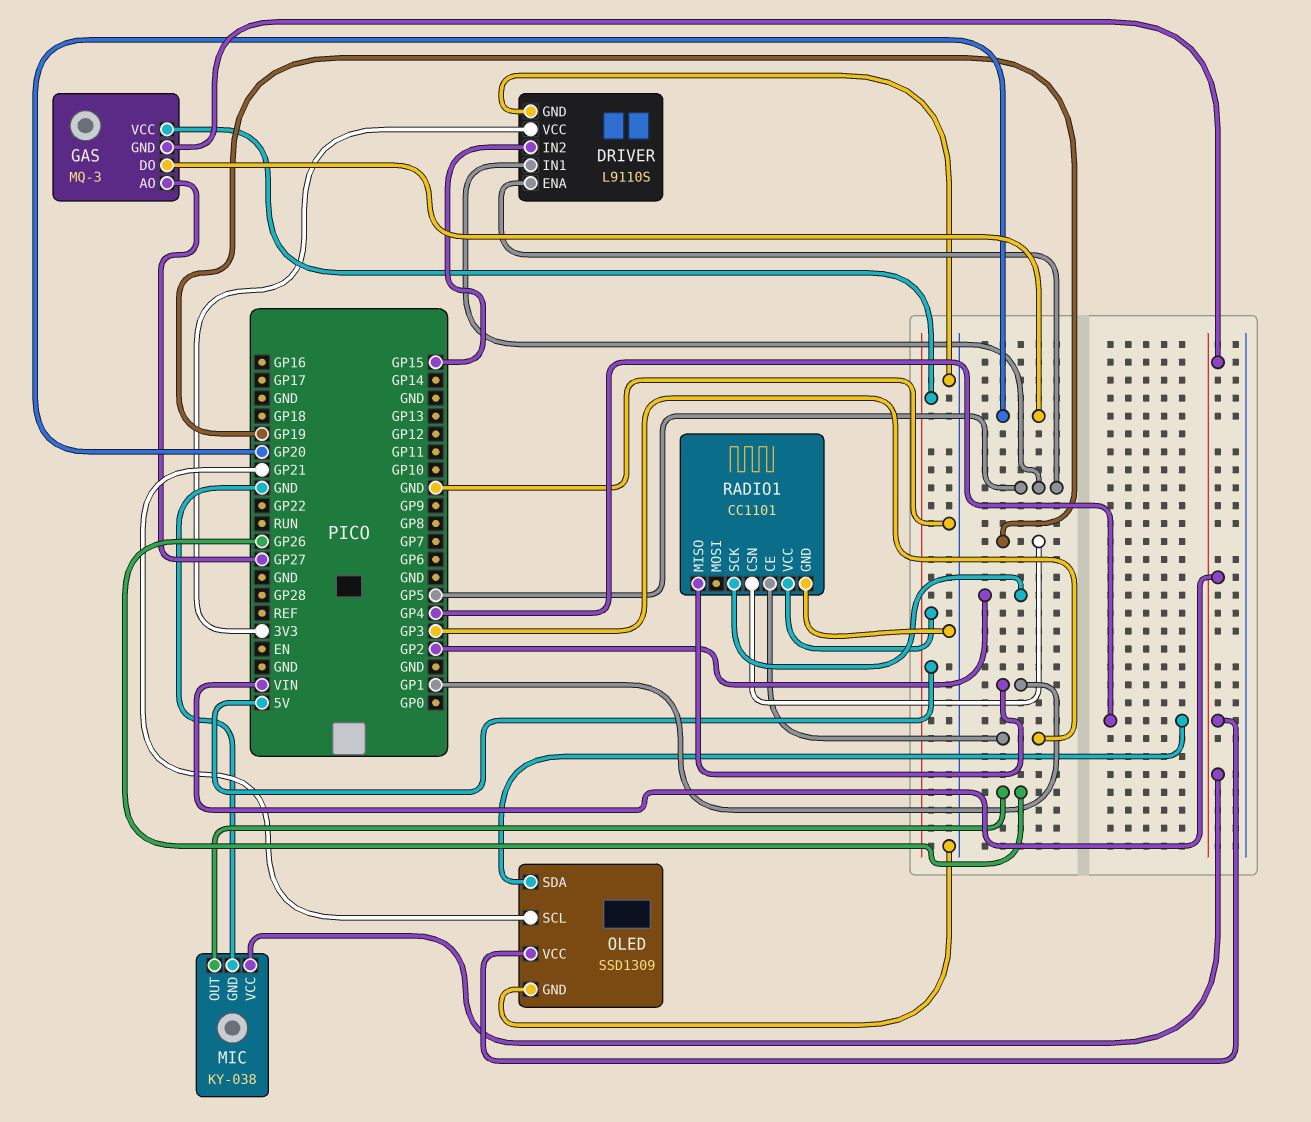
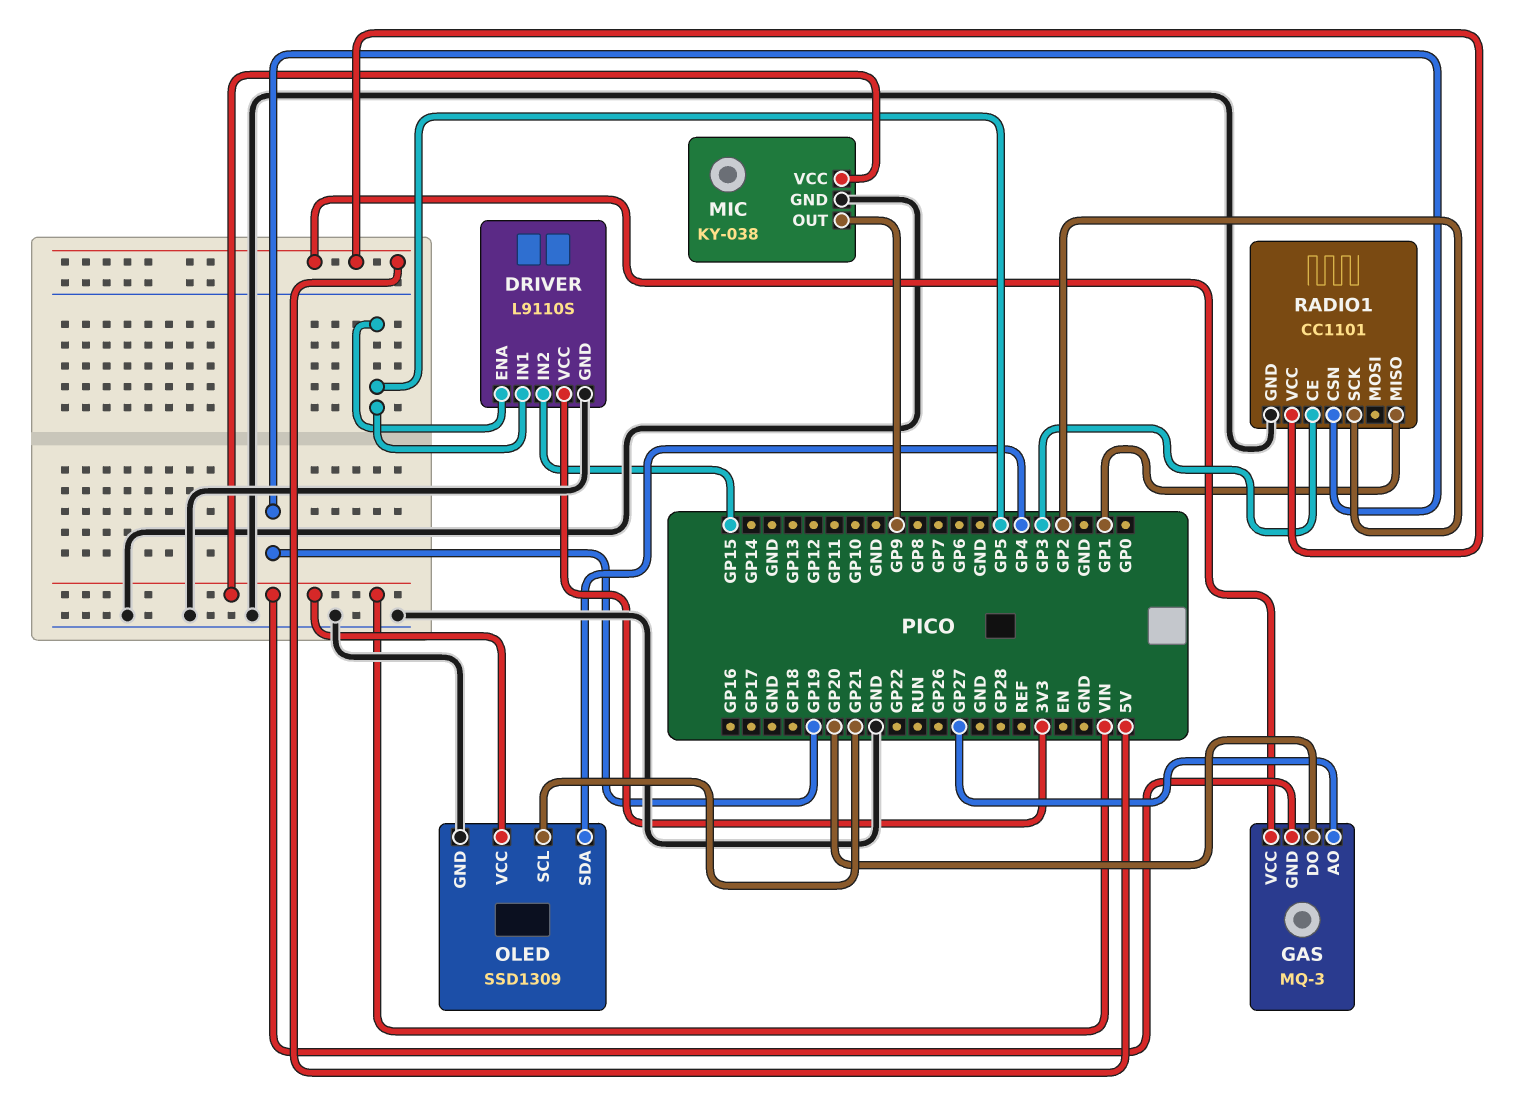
MIC pin OUT: GP26 -> GP9

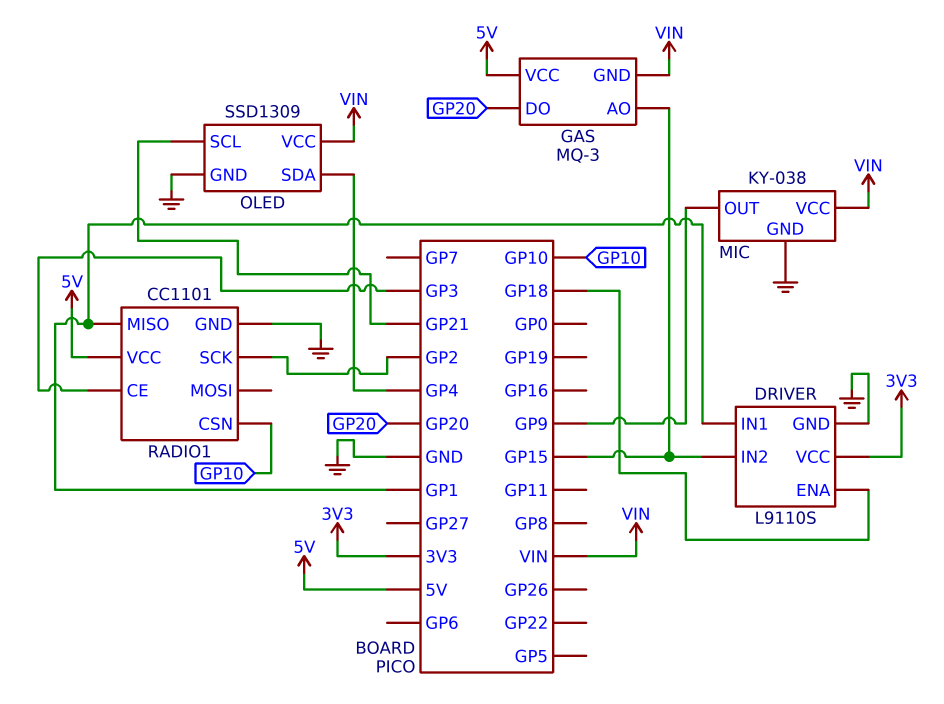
DRIVER pin ENA: GP5 -> GP18
DRIVER pin IN1: GP5 -> GP1
GAS pin AO: GP27 -> GP15
RADIO1 pin CSN: GP19 -> GP10

